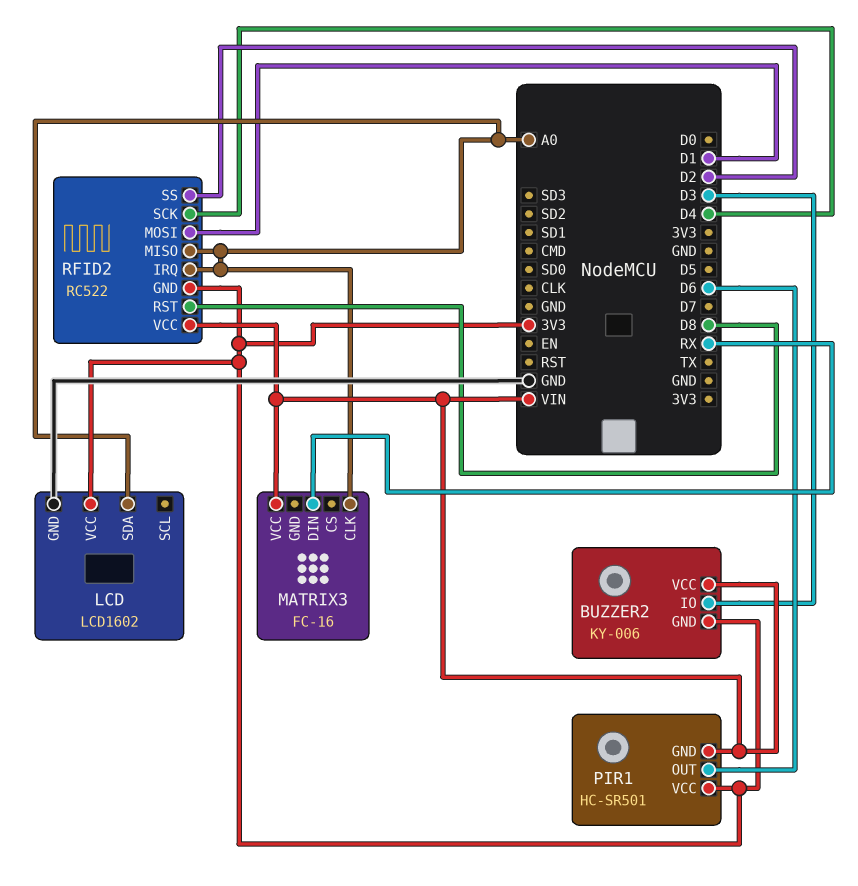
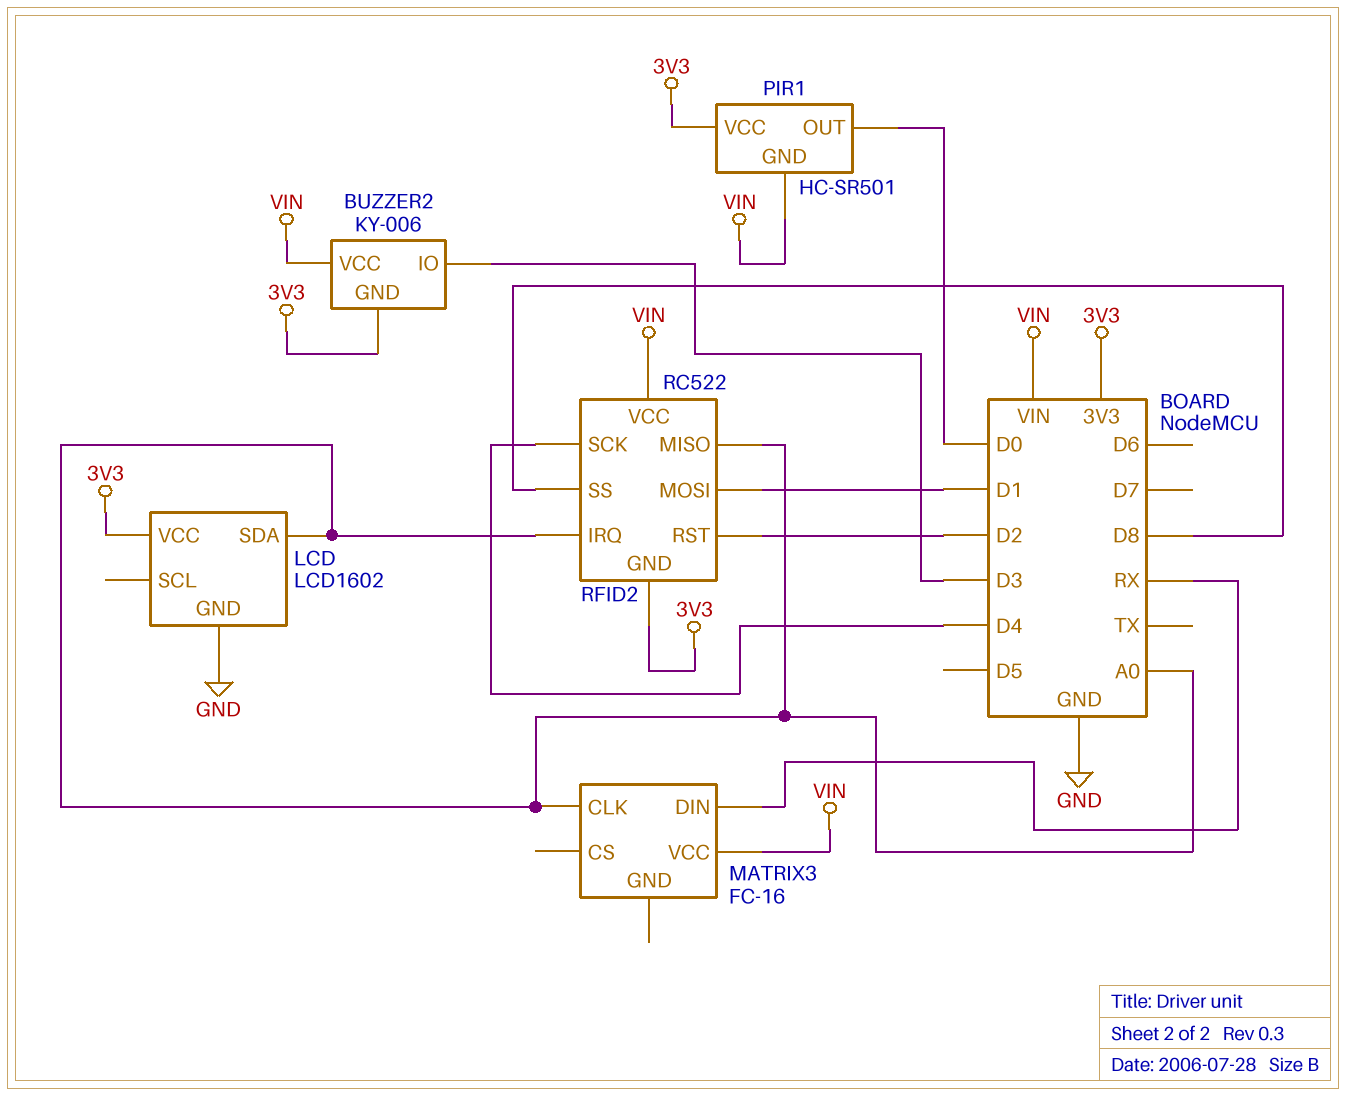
PIR1 pin OUT: D6 -> D0
RFID2 pin RST: D8 -> D2
RFID2 pin SS: D2 -> D8

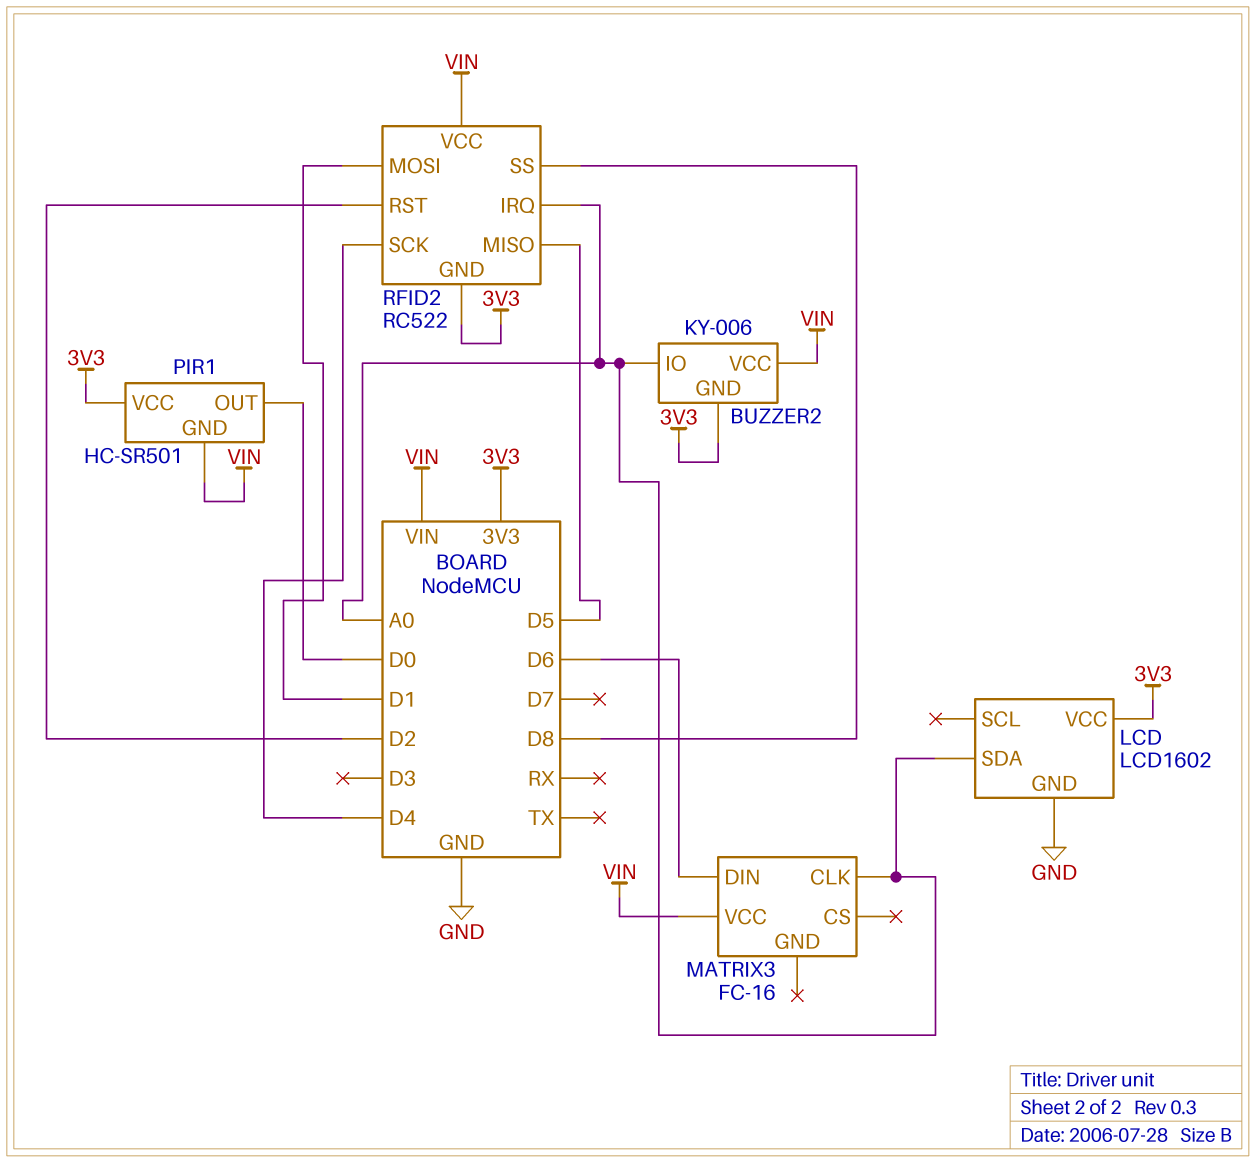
BUZZER2 pin IO: D3 -> A0
MATRIX3 pin DIN: RX -> D6
RFID2 pin MISO: A0 -> D5

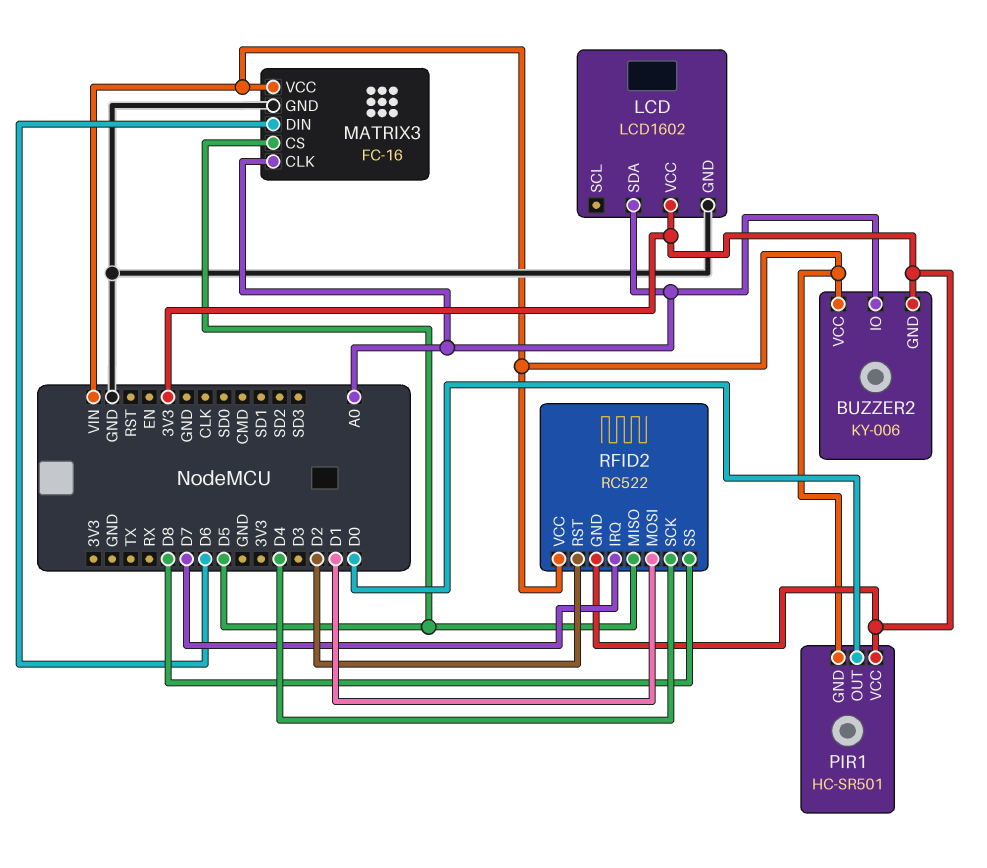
MATRIX3 pin CS: none -> D5
MATRIX3 pin GND: none -> GND
RFID2 pin IRQ: A0 -> D7

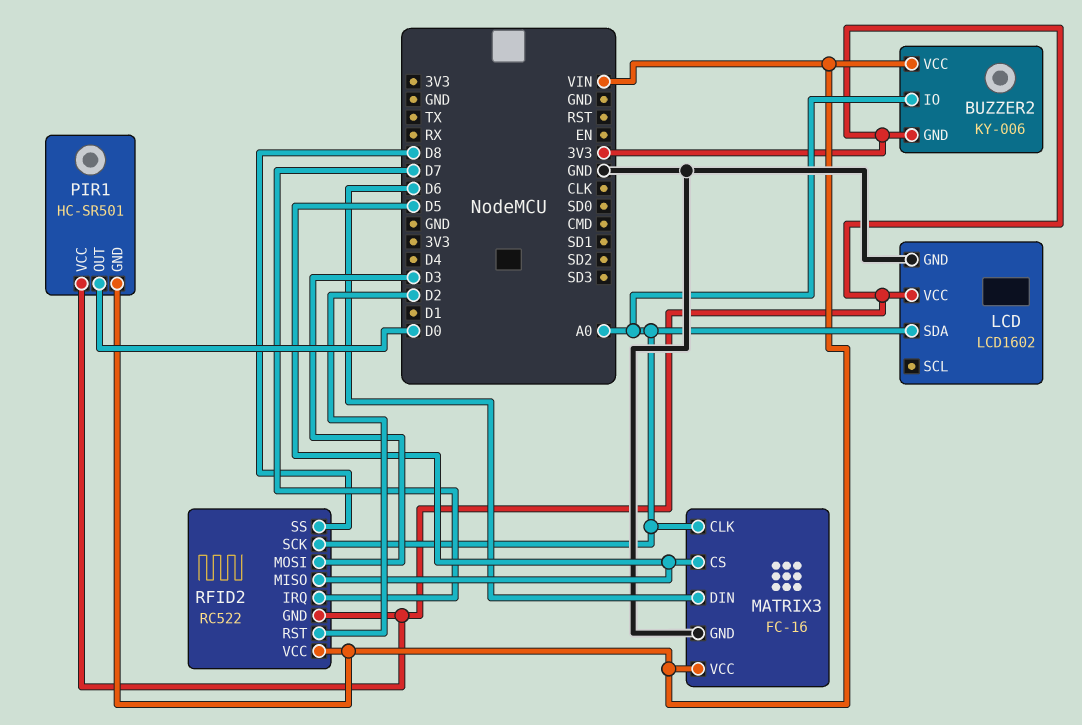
RFID2 pin MOSI: D1 -> D3
RFID2 pin SCK: D4 -> A0

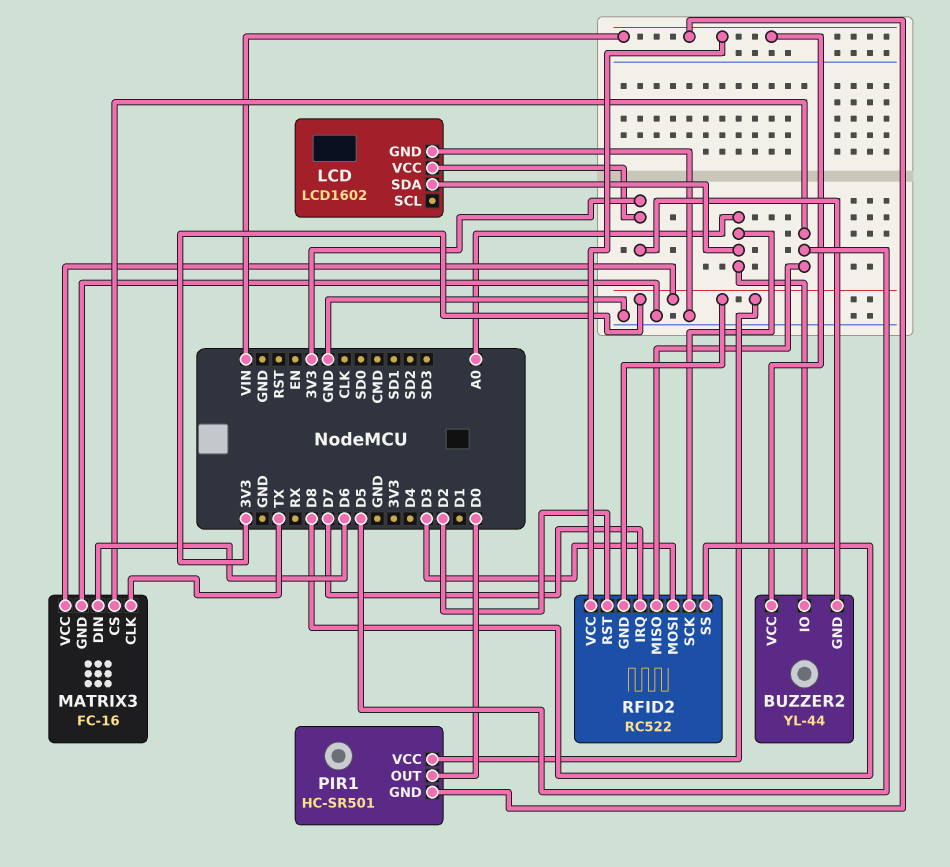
BUZZER2: KY-006 -> YL-44
MATRIX3 pin CLK: A0 -> TX
MATRIX3 pin VCC: VIN -> 3V3

